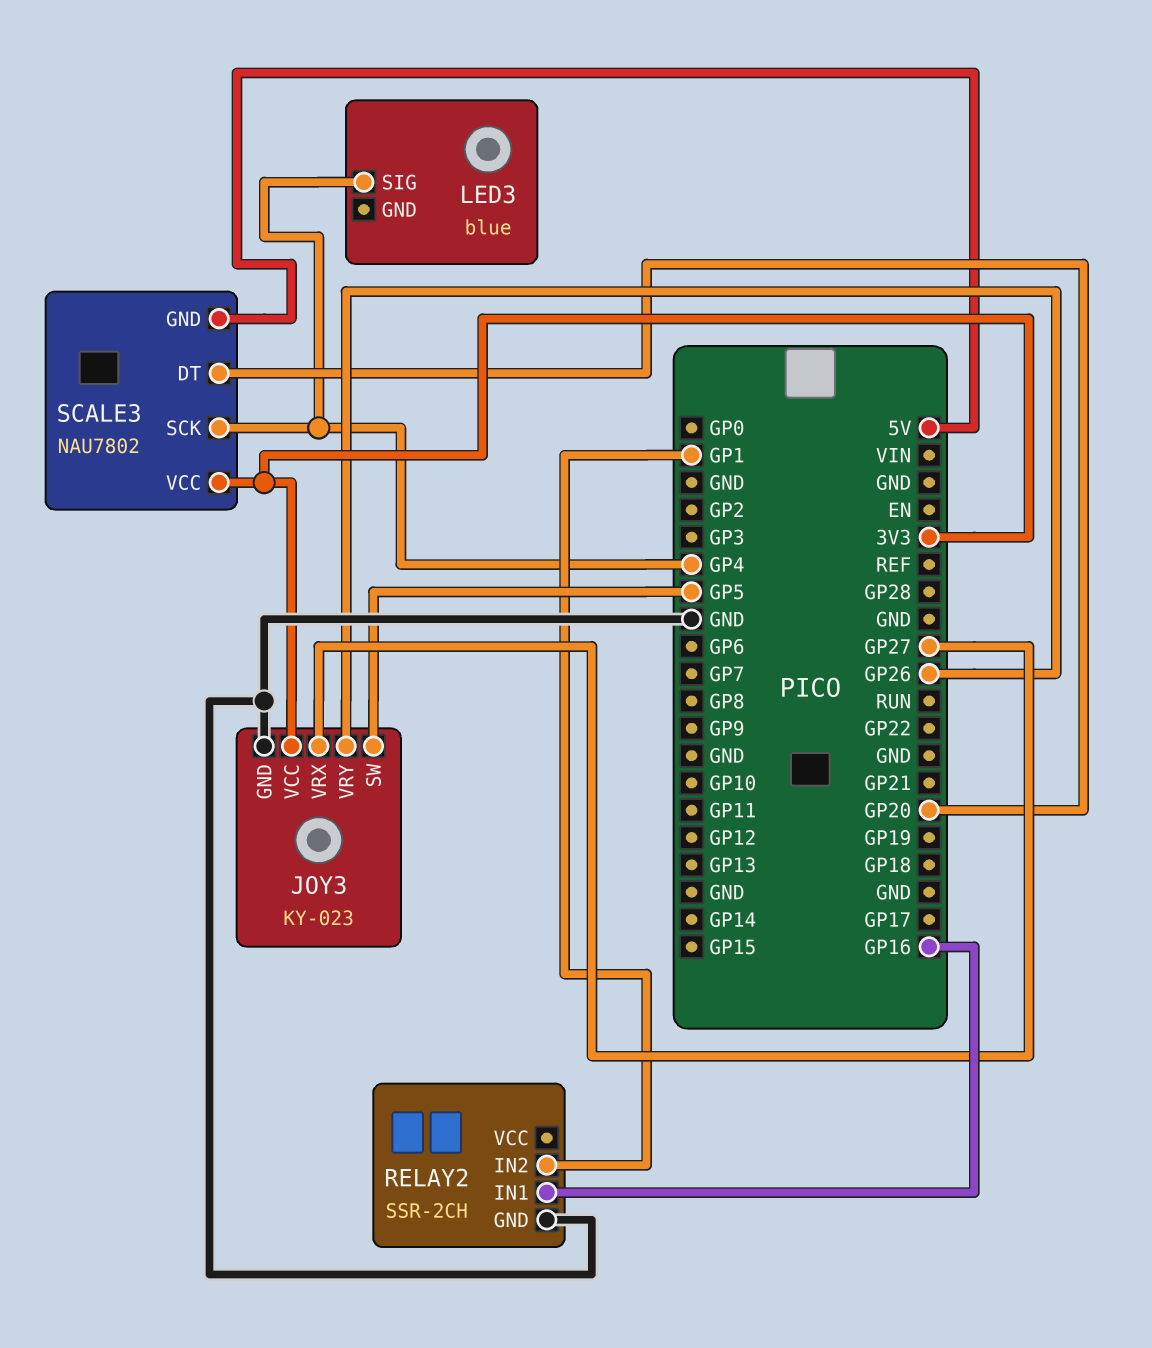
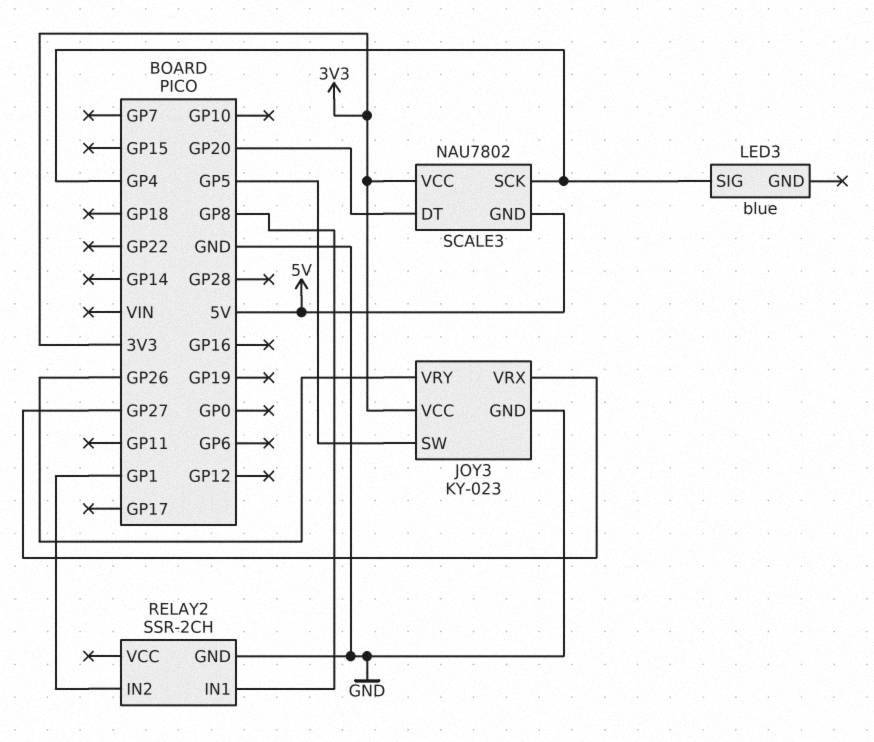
RELAY2 pin IN1: GP16 -> GP8

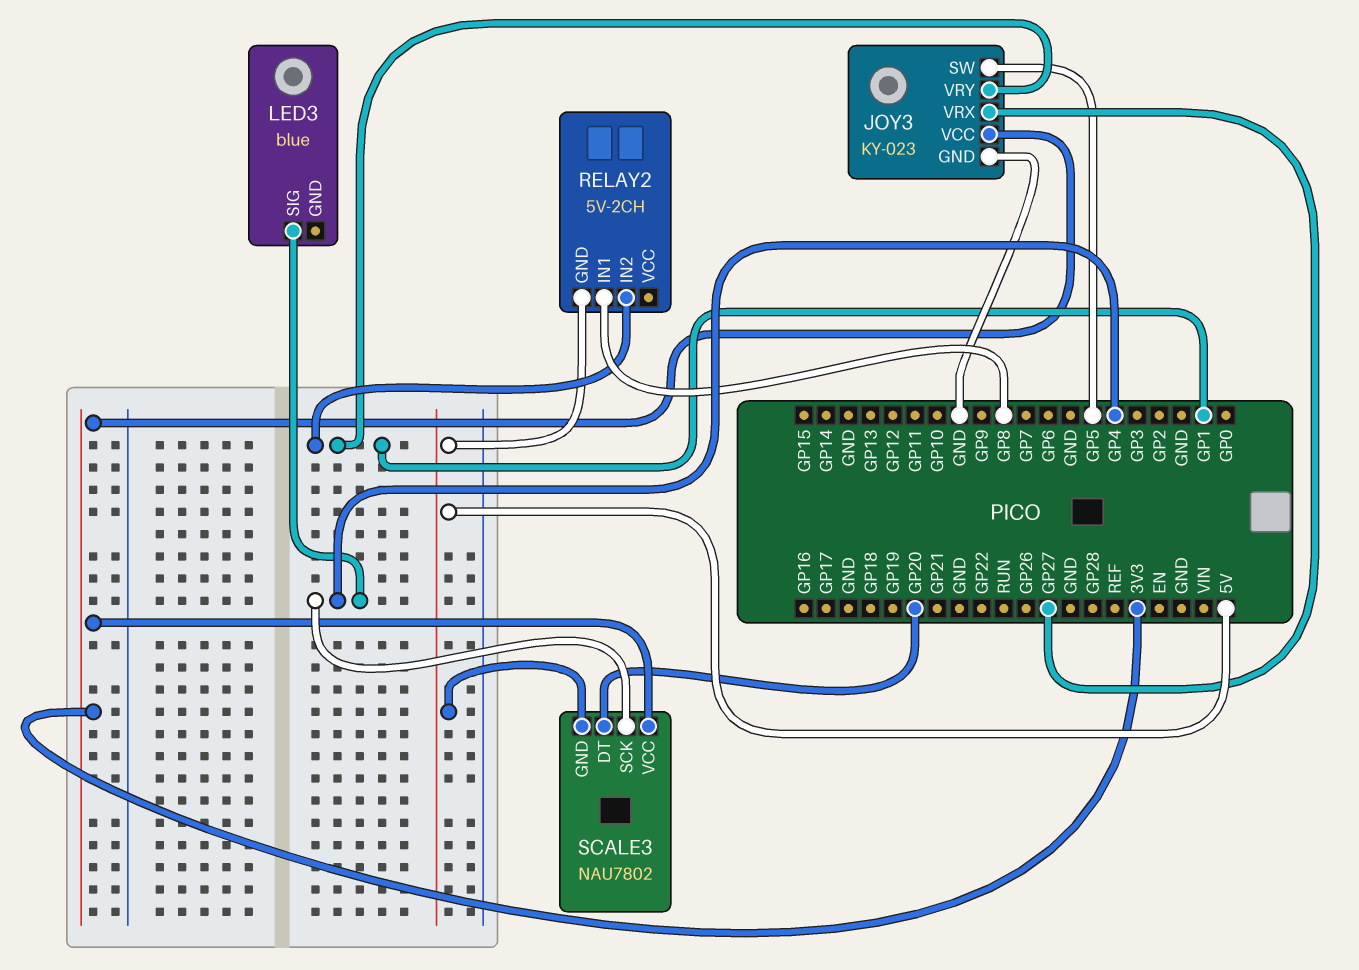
JOY3 pin VRY: GP26 -> GP1
RELAY2: SSR-2CH -> 5V-2CH
RELAY2 pin GND: GND -> 5V

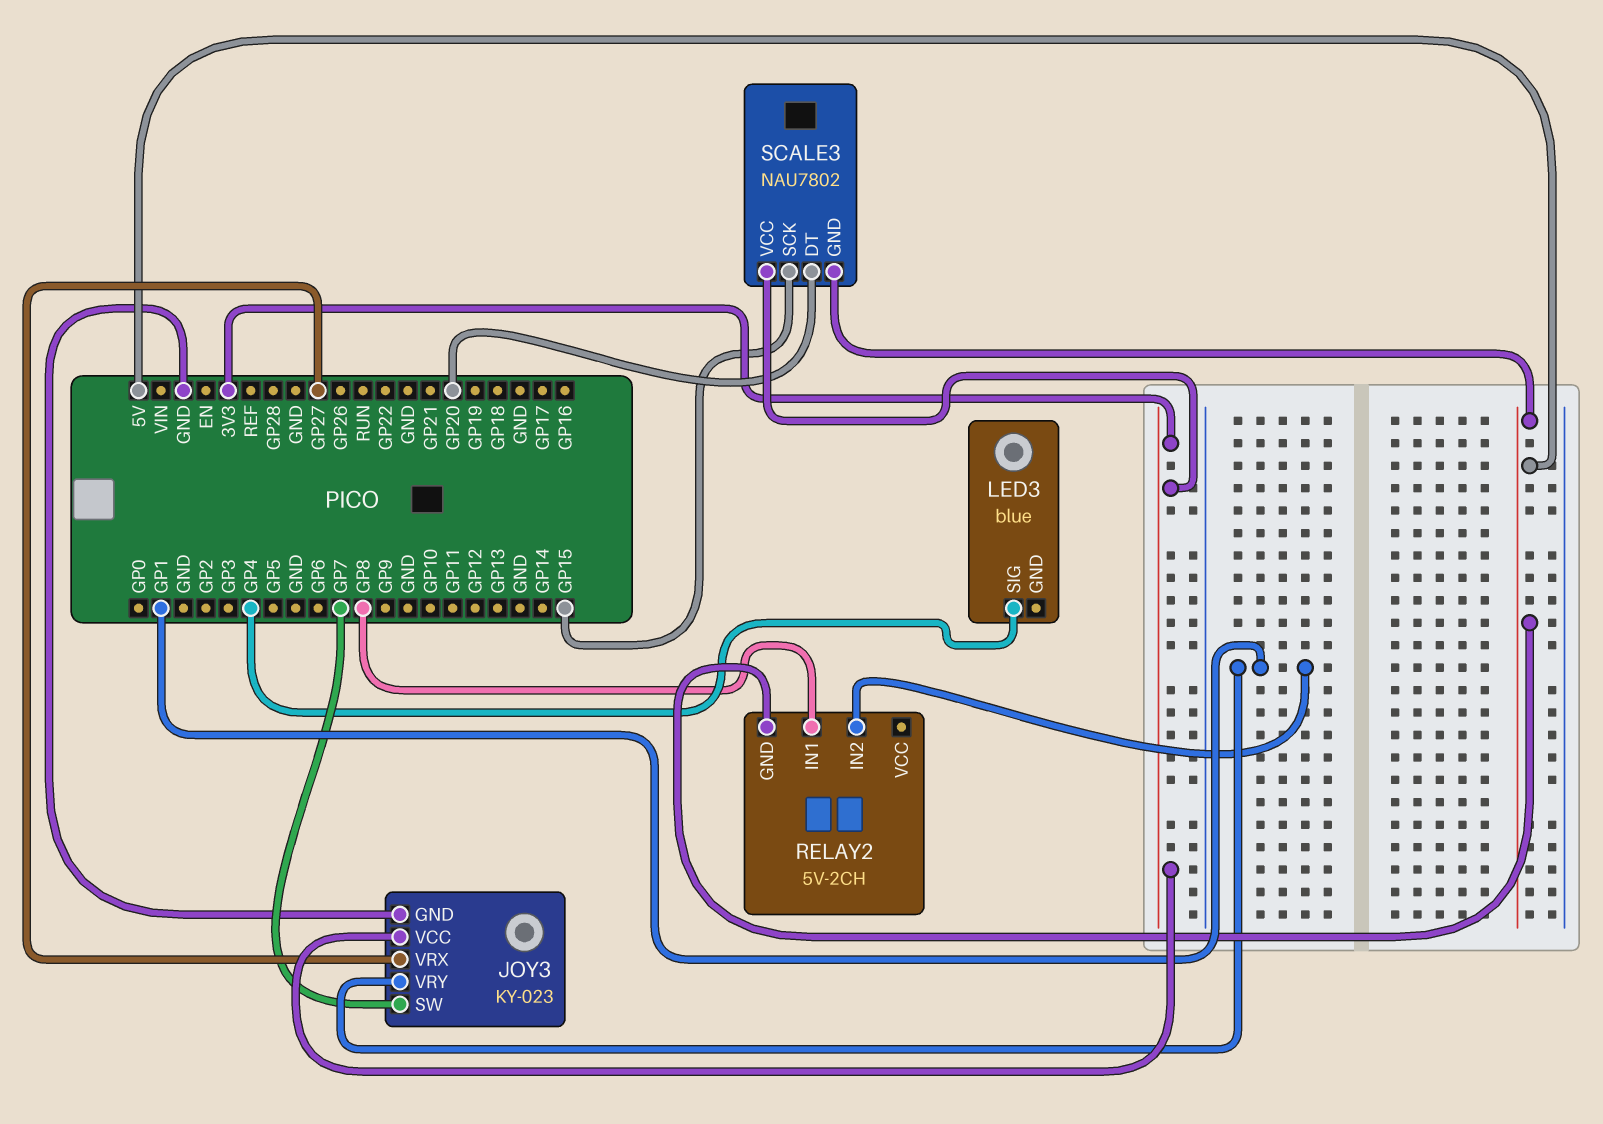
JOY3 pin SW: GP5 -> GP7
SCALE3 pin SCK: GP4 -> GP15

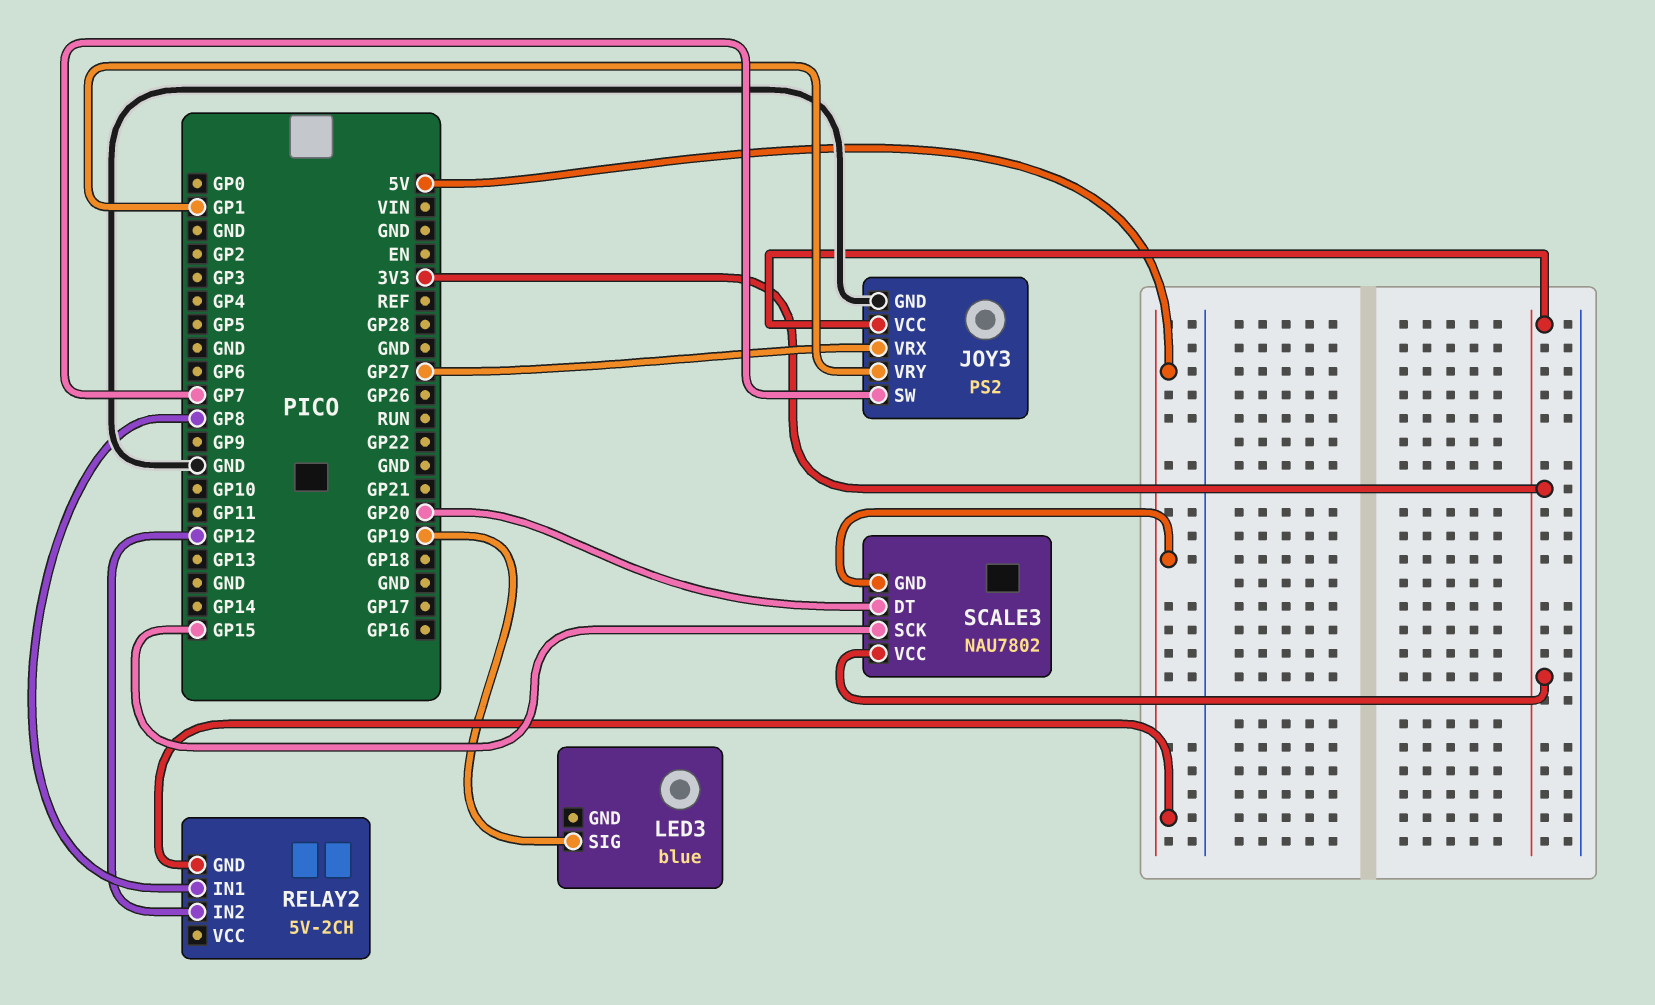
JOY3: KY-023 -> PS2
LED3 pin SIG: GP4 -> GP19
RELAY2 pin IN2: GP1 -> GP12

